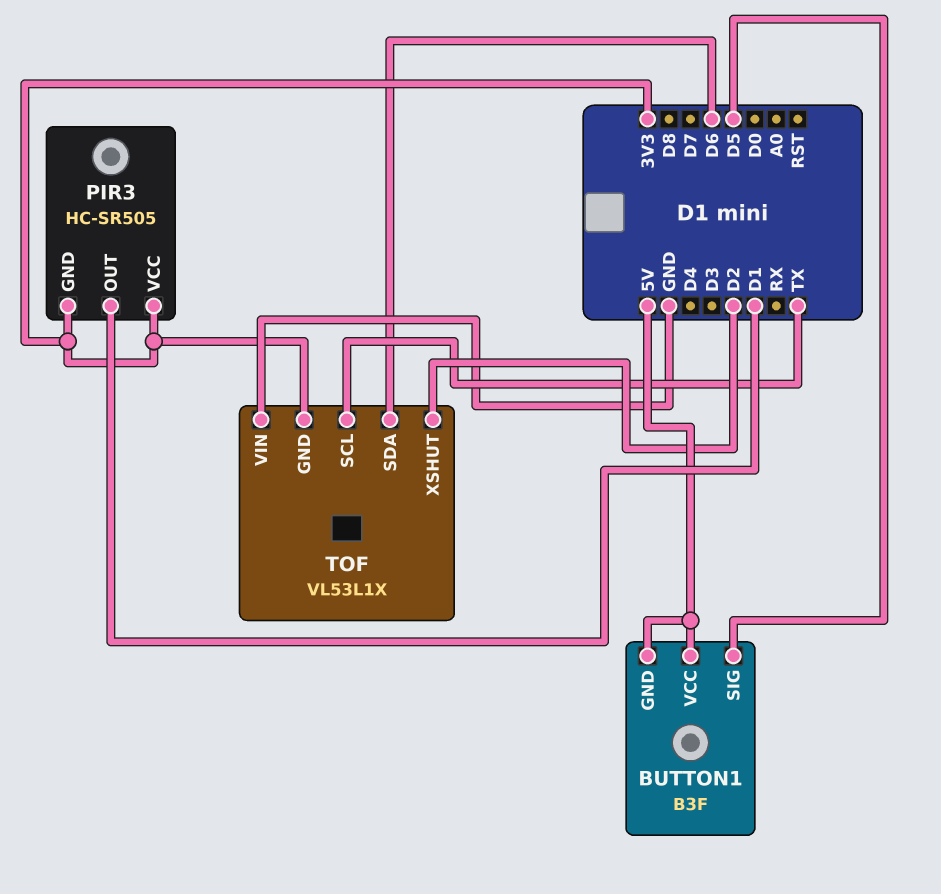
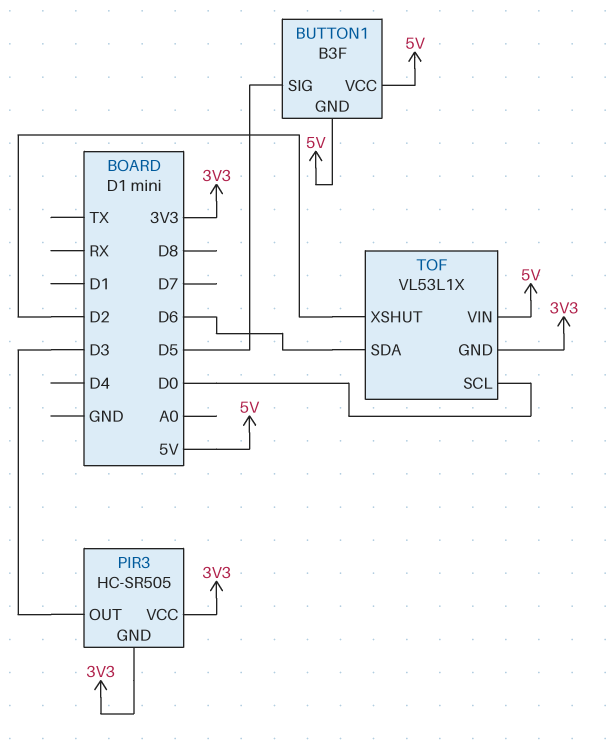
PIR3 pin OUT: D1 -> D3
TOF pin SCL: TX -> D0
TOF pin VIN: GND -> 5V

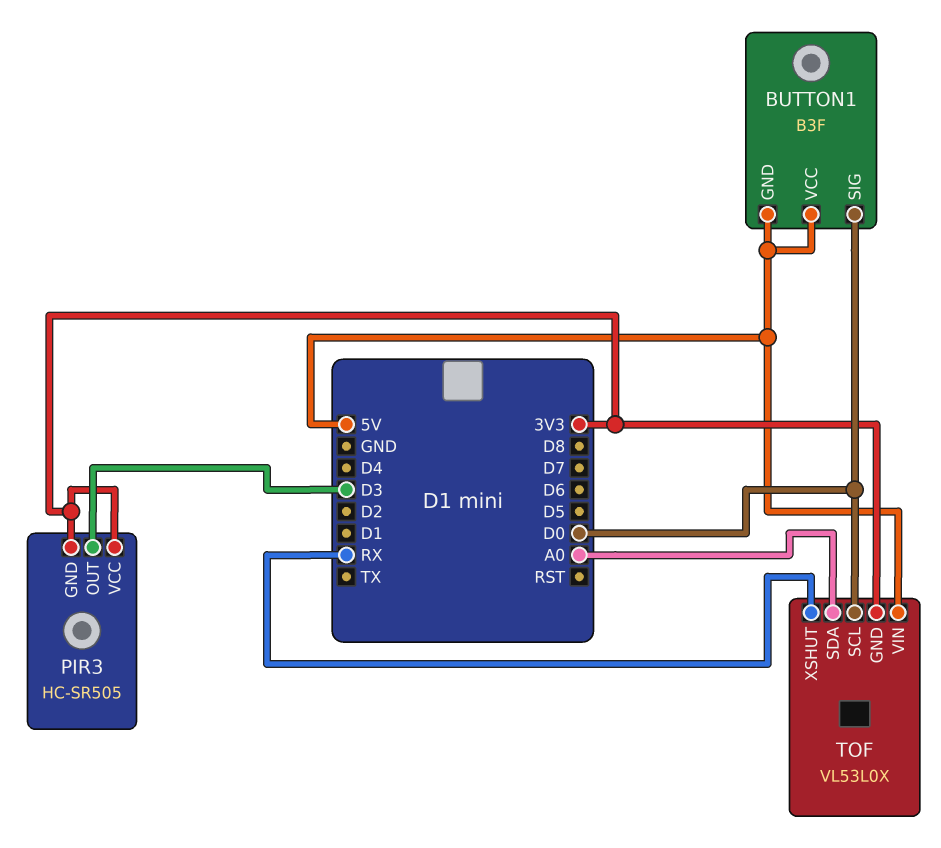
BUTTON1 pin SIG: D5 -> D0
TOF: VL53L1X -> VL53L0X
TOF pin SDA: D6 -> A0
TOF pin XSHUT: D2 -> RX

